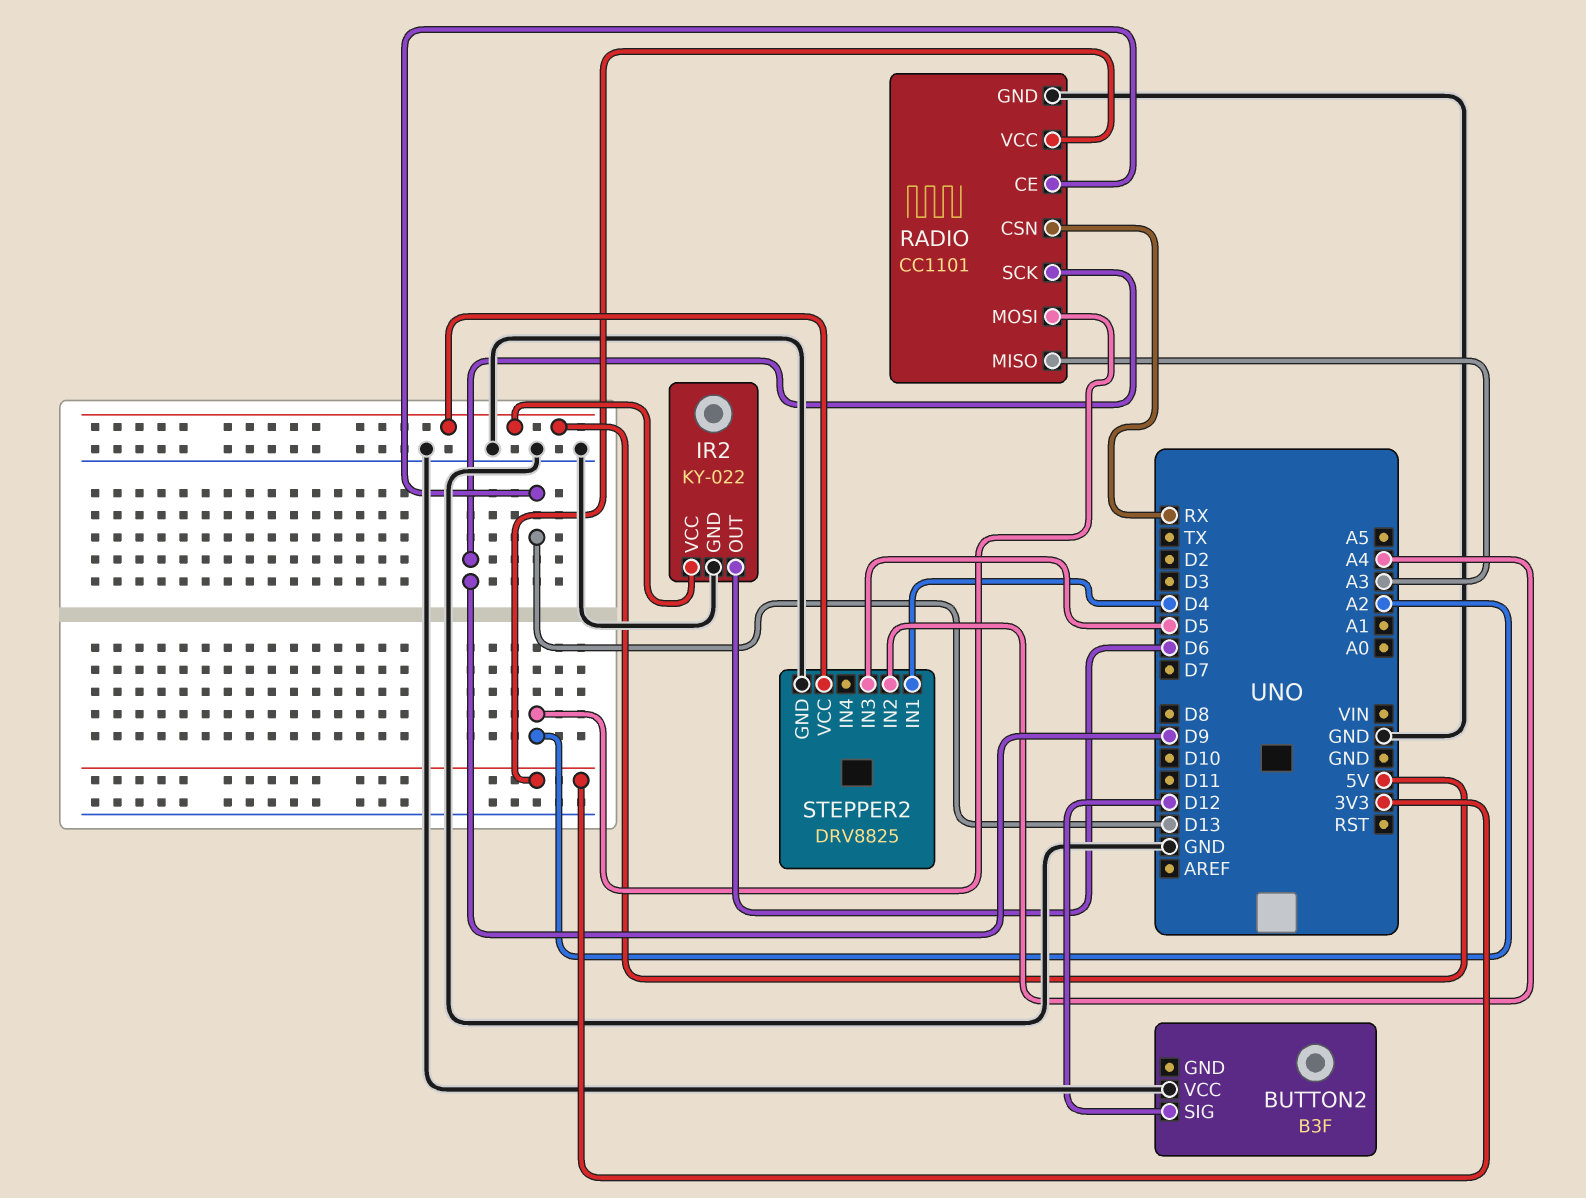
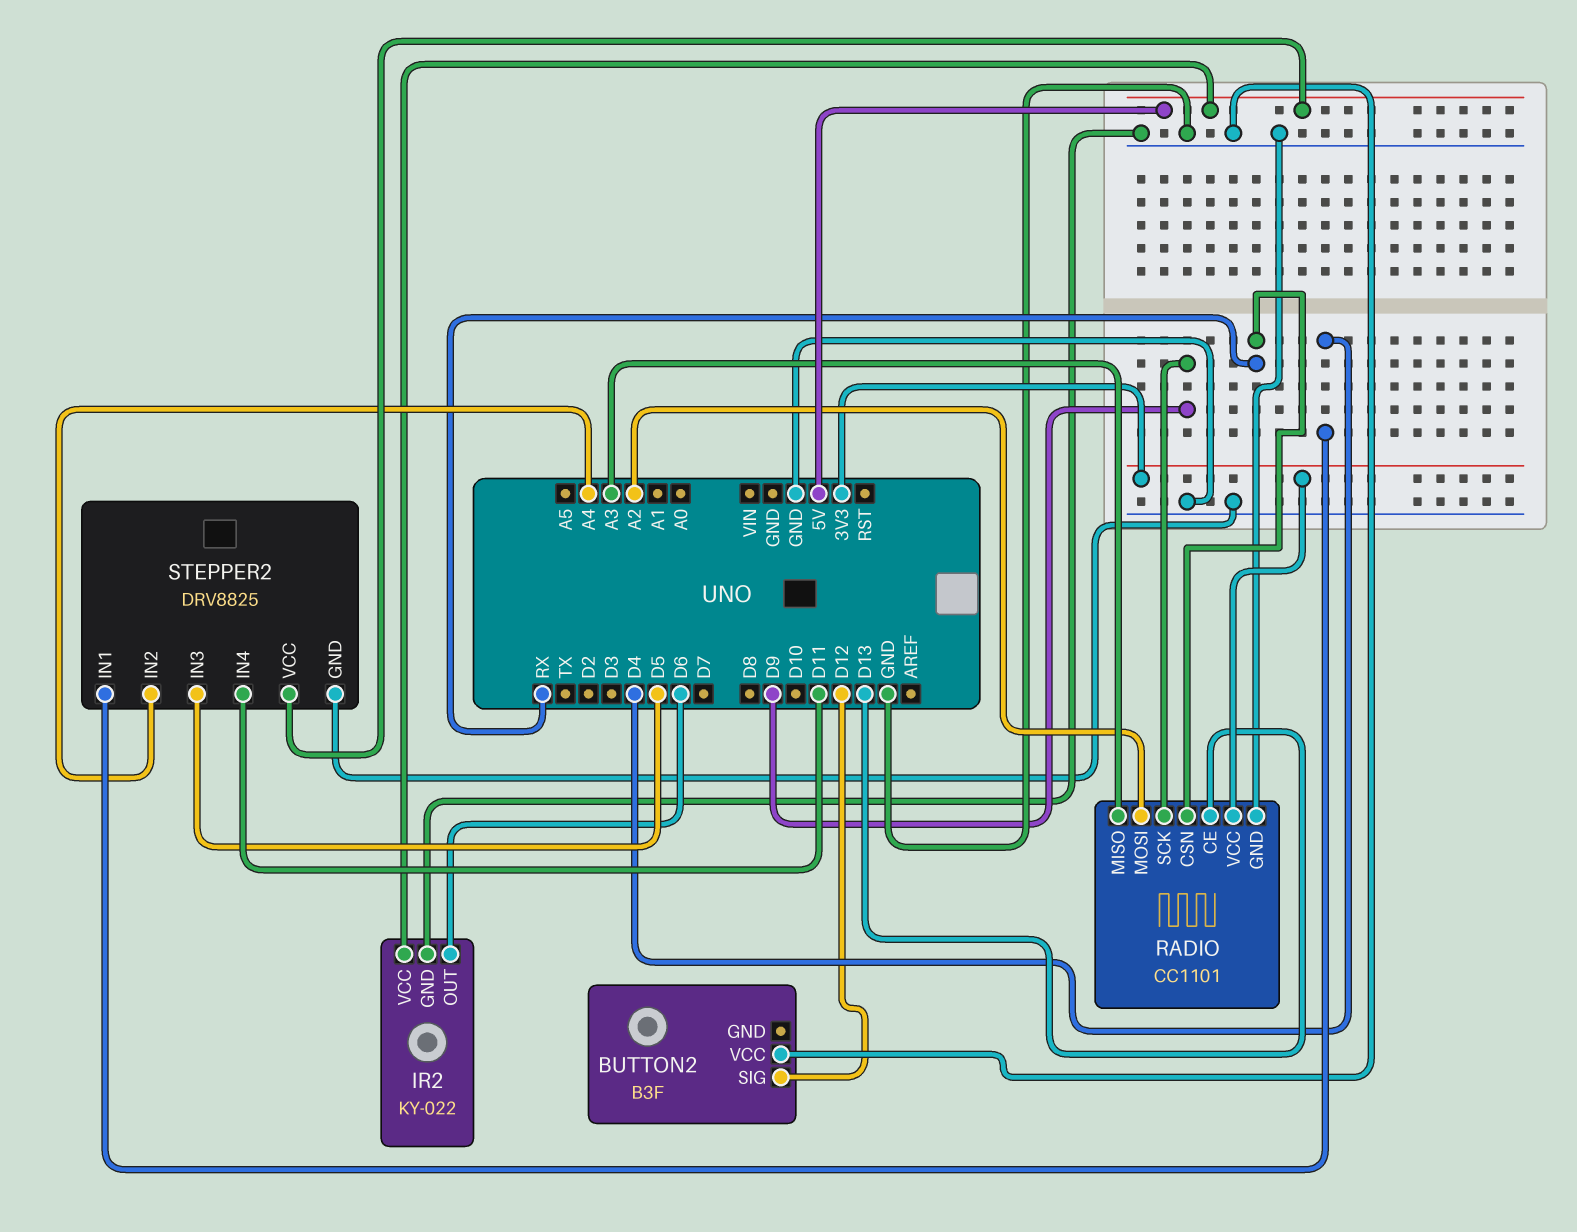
STEPPER2 pin IN4: none -> D11

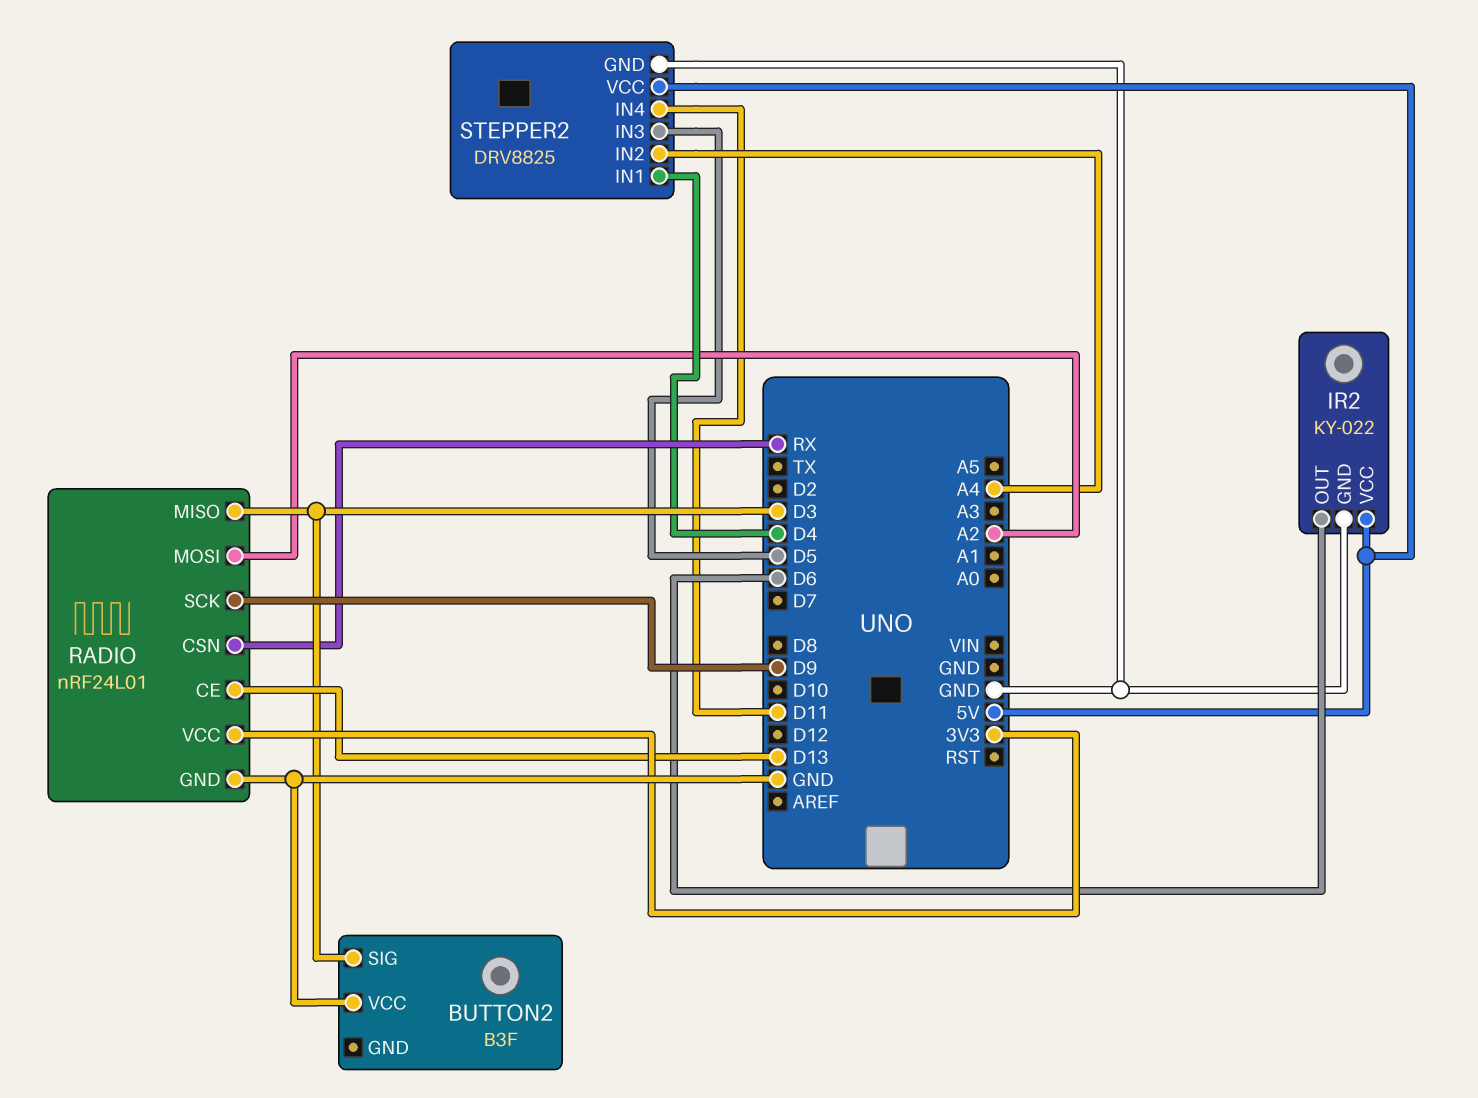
BUTTON2 pin SIG: D12 -> D3
RADIO: CC1101 -> nRF24L01
RADIO pin MISO: A3 -> D3

